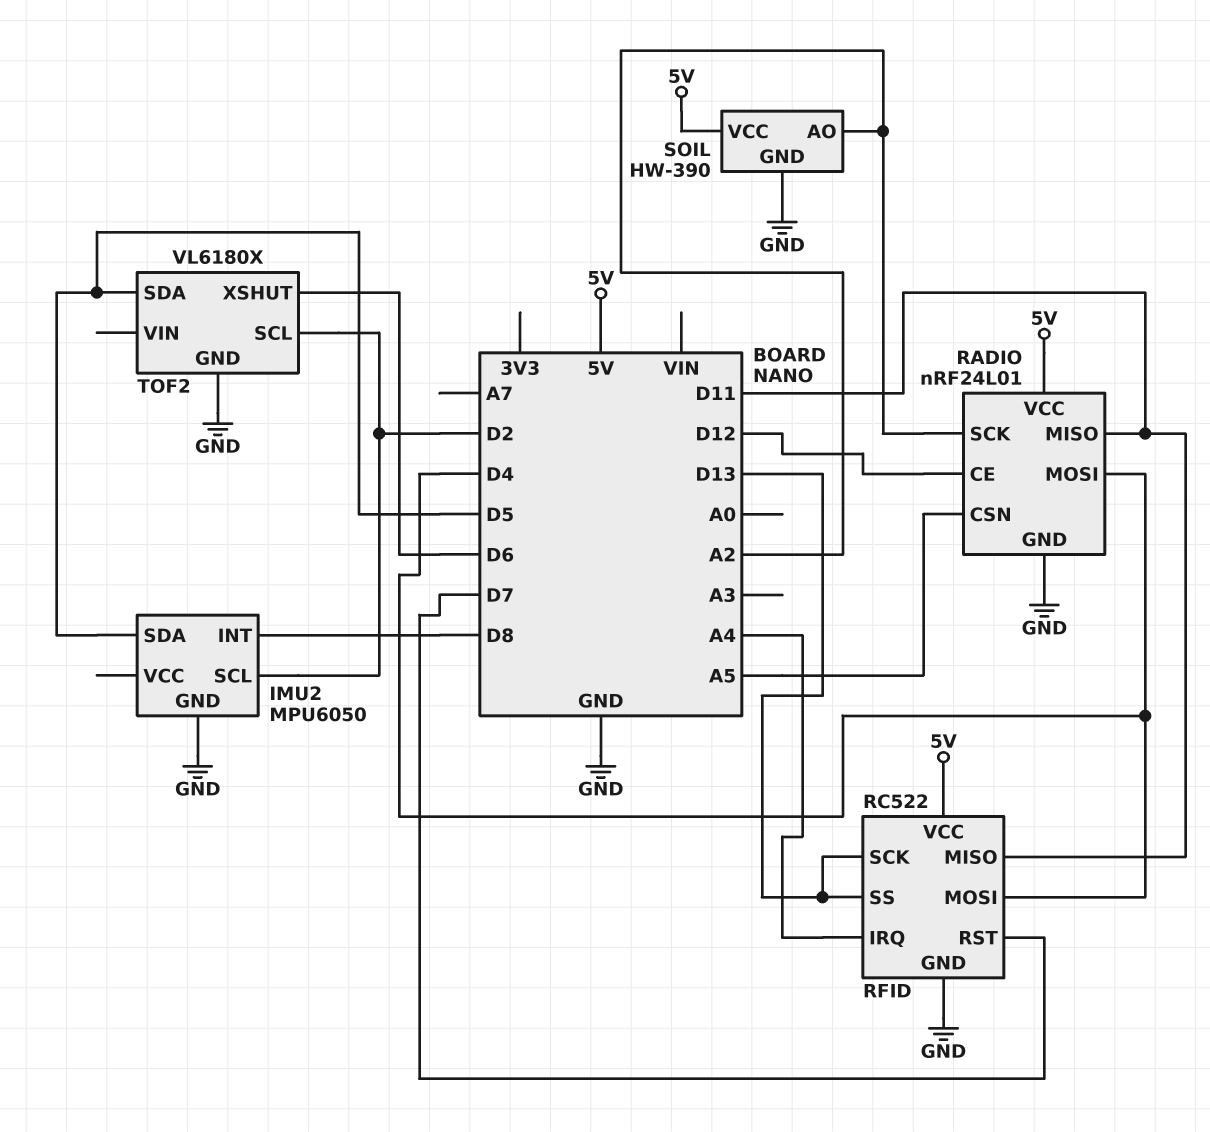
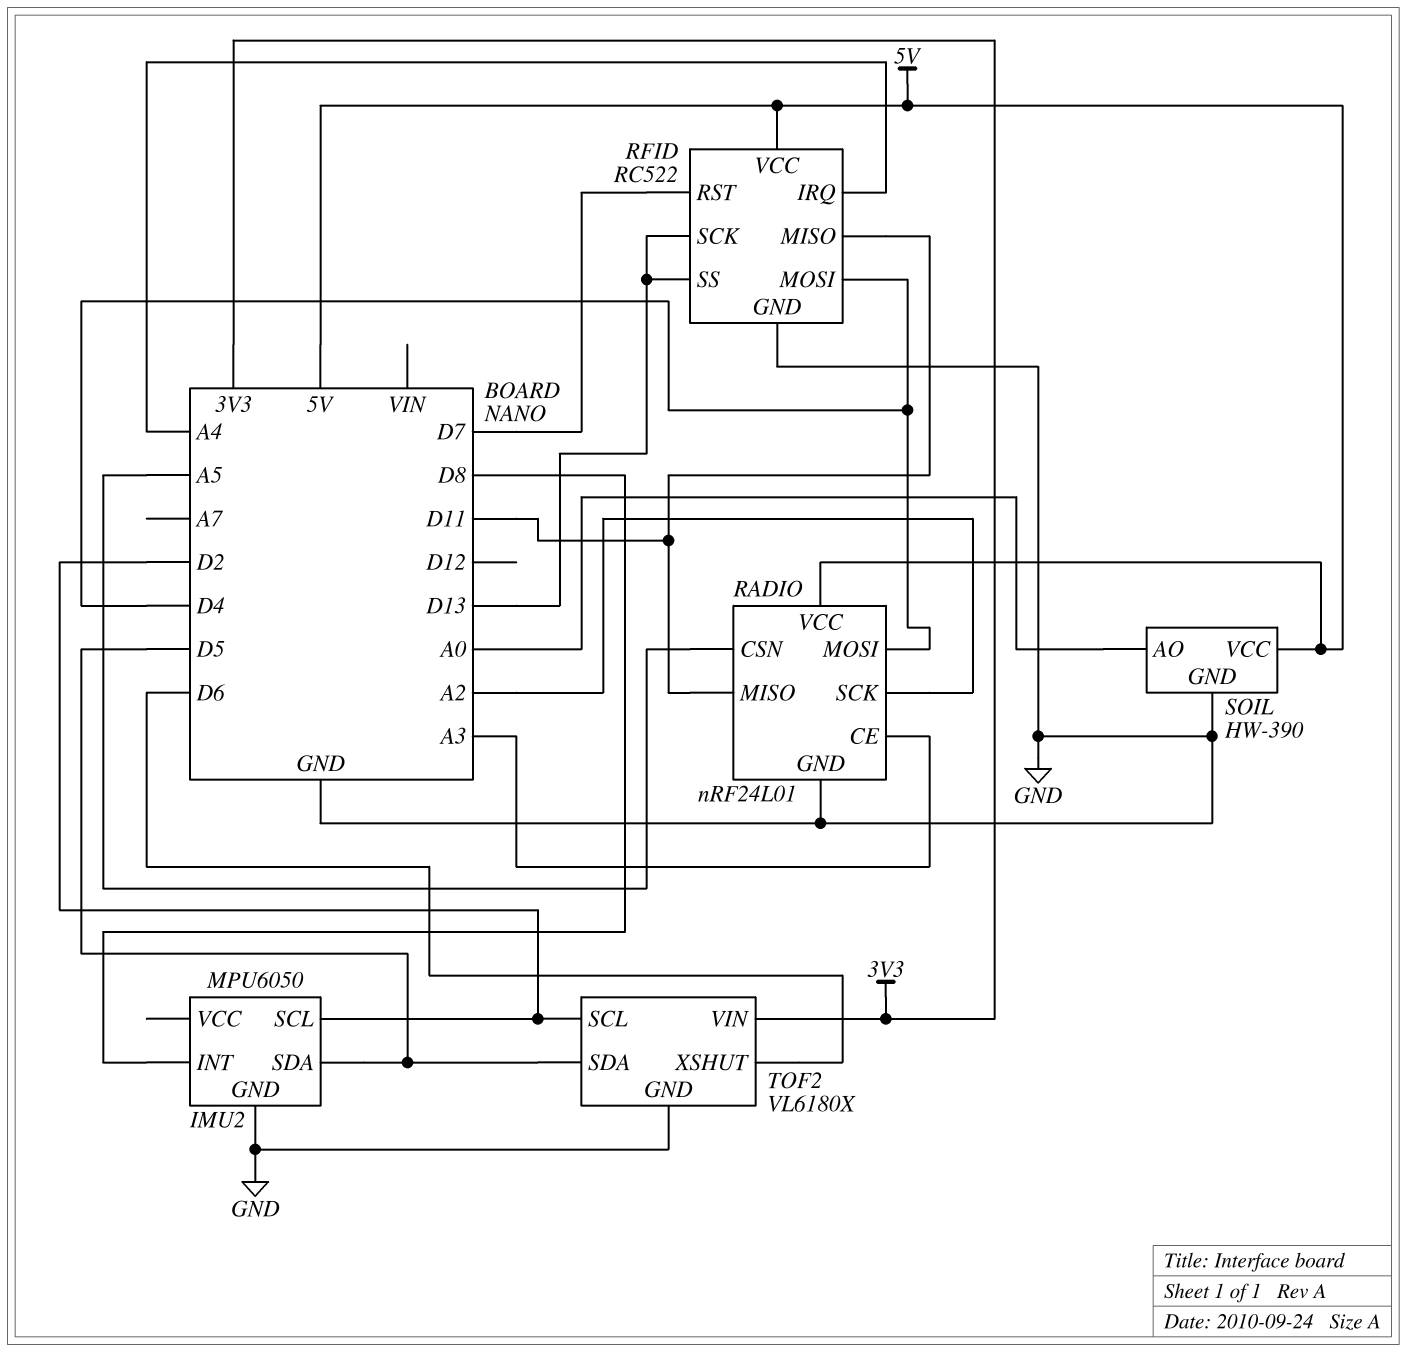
RADIO pin CE: D12 -> A3
SOIL pin AO: A2 -> A0
TOF2 pin VIN: none -> 3V3

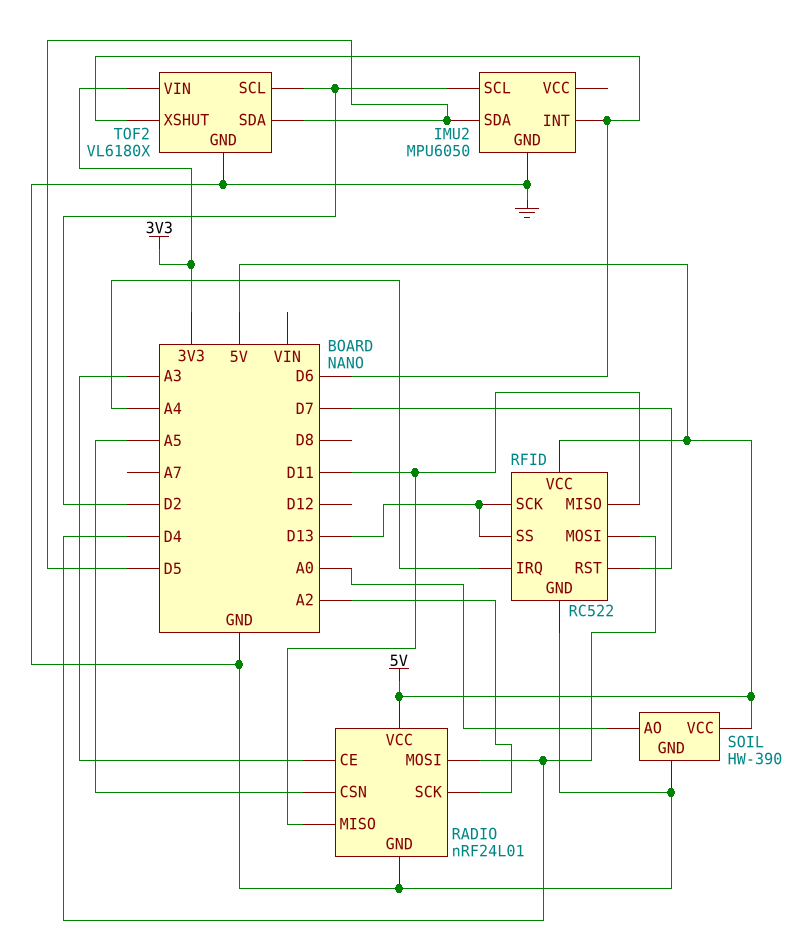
IMU2 pin INT: D8 -> D6

